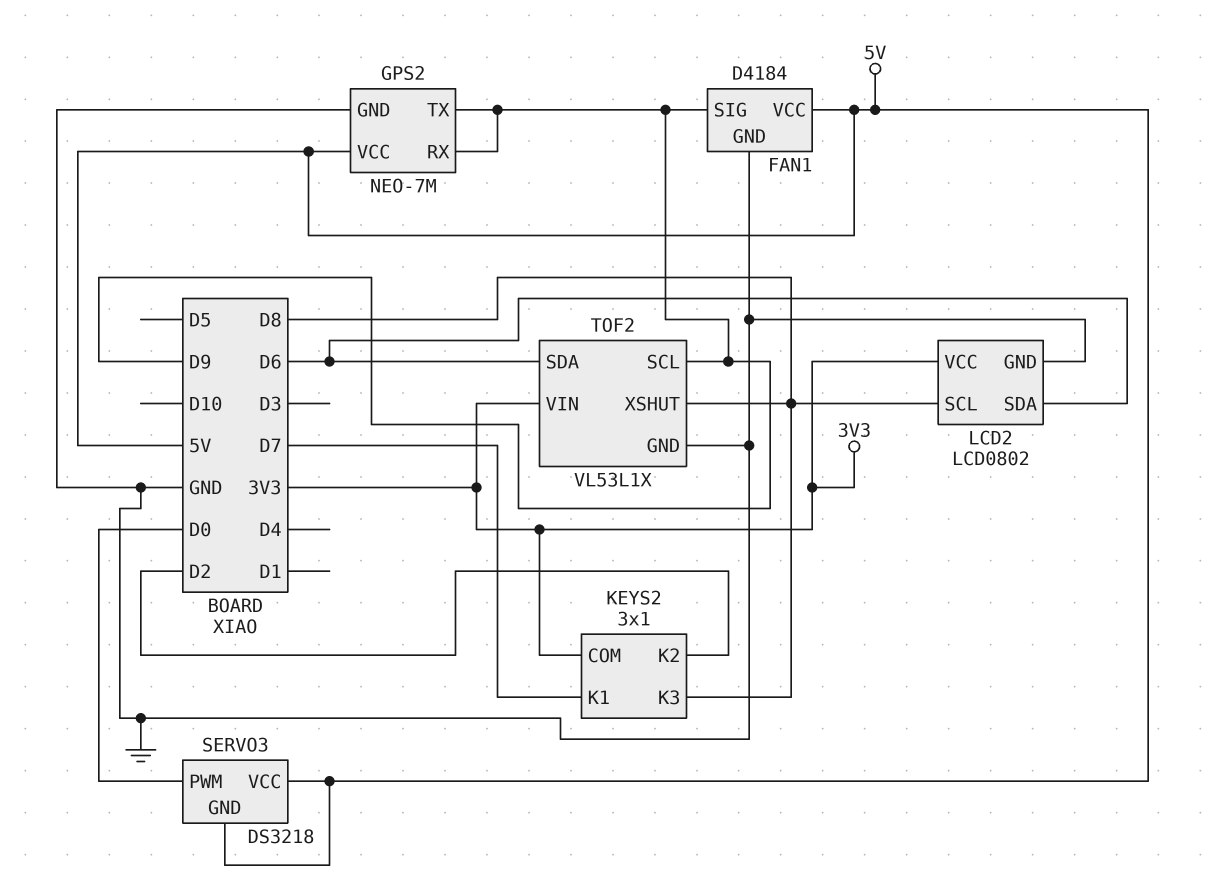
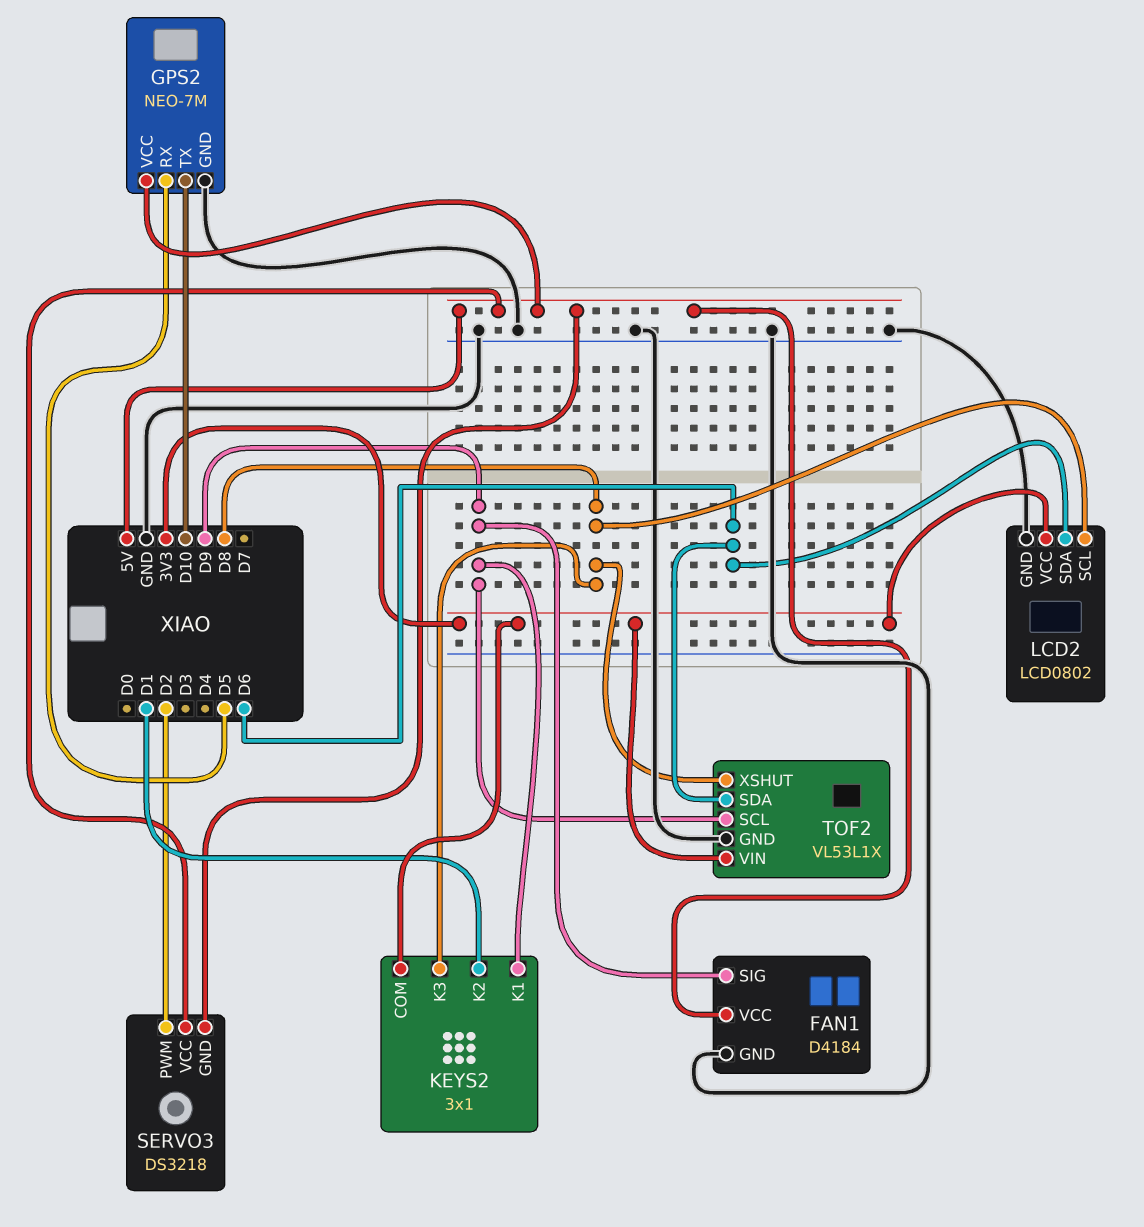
GPS2 pin RX: D9 -> D5
GPS2 pin TX: D9 -> D10
KEYS2 pin K1: D7 -> D9
KEYS2 pin K2: D2 -> D1
SERVO3 pin PWM: D0 -> D2

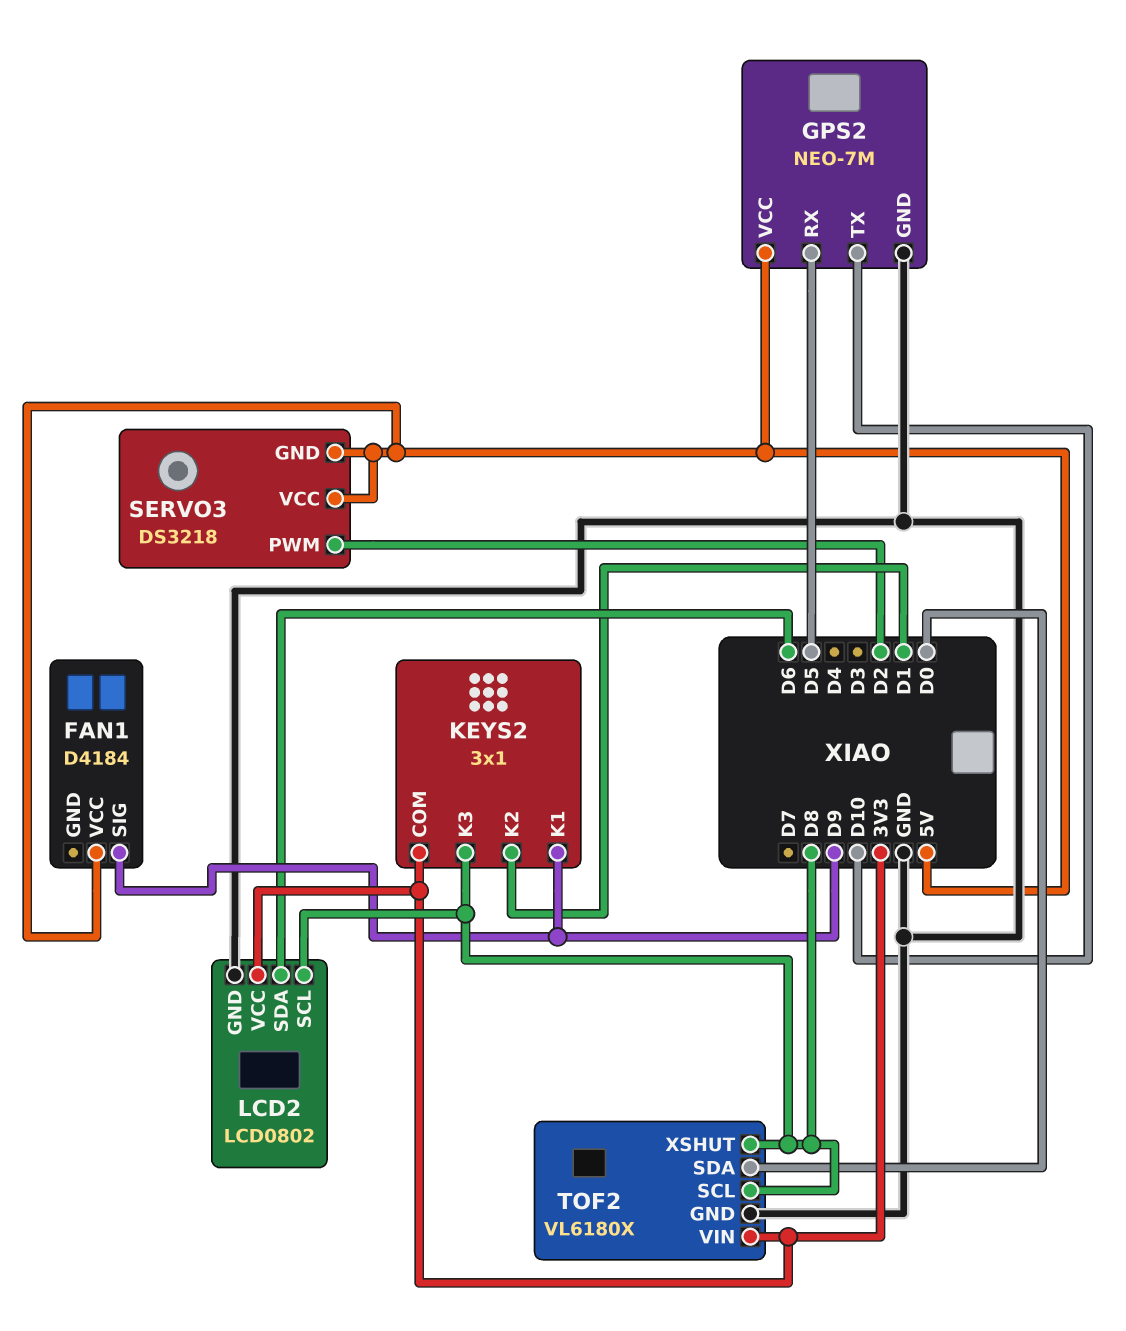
FAN1 pin GND: GND -> none
TOF2: VL53L1X -> VL6180X
TOF2 pin SCL: D9 -> D8
TOF2 pin SDA: D6 -> D0

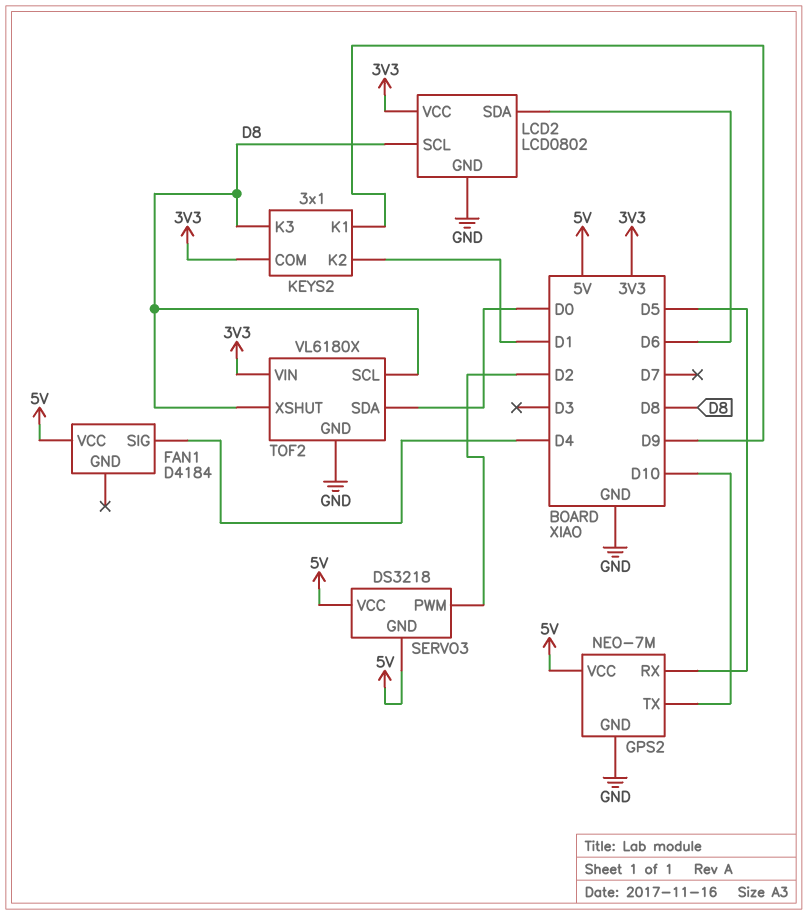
FAN1 pin SIG: D9 -> D4

